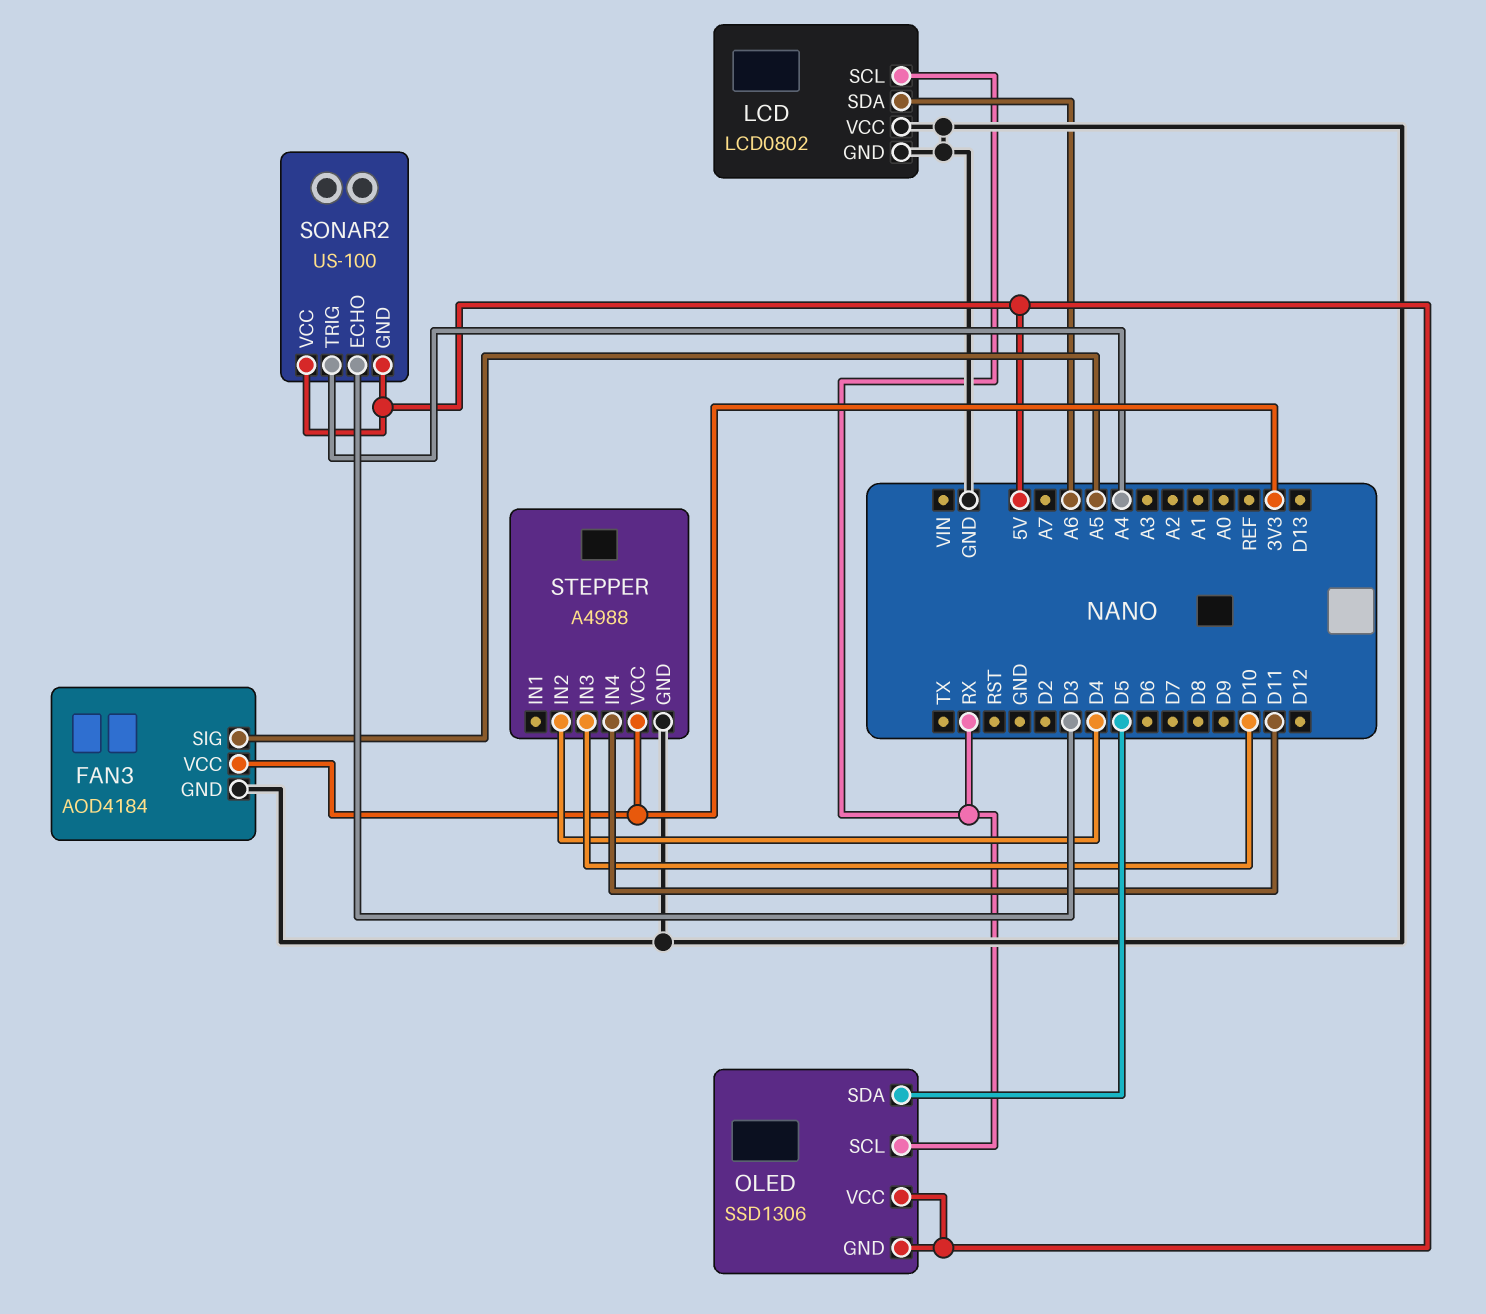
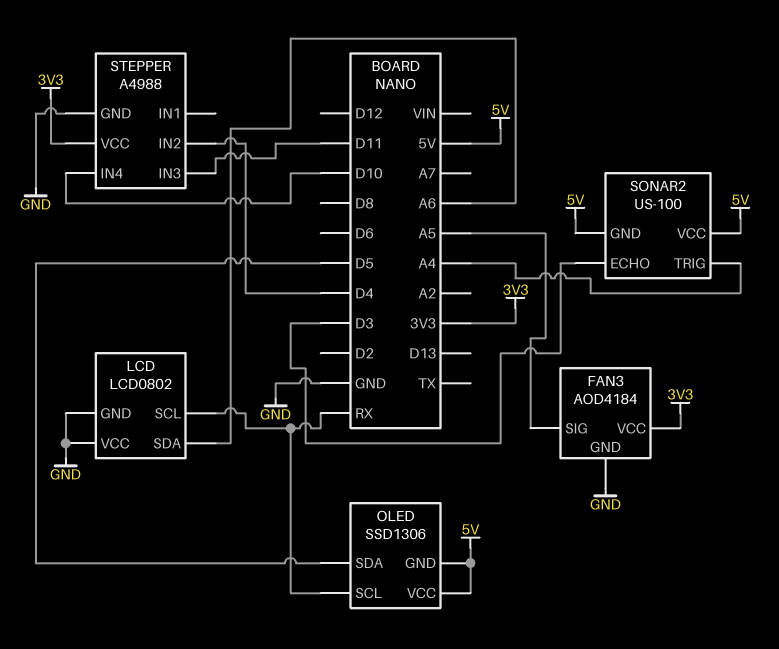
STEPPER pin IN3: D10 -> D11
STEPPER pin IN4: D11 -> D10

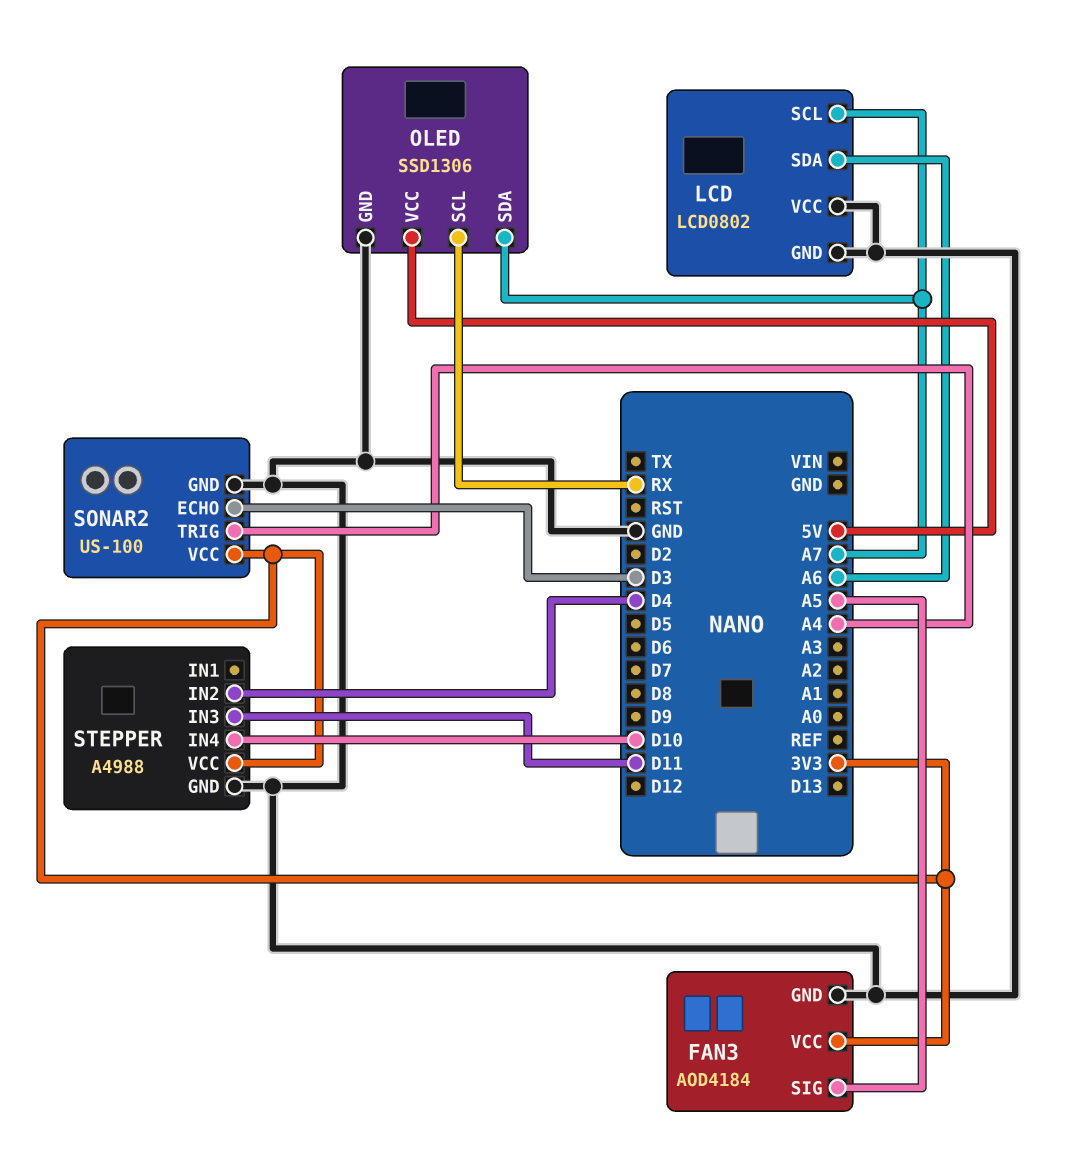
LCD pin SCL: RX -> A7
OLED pin GND: 5V -> GND
OLED pin SDA: D5 -> A7
SONAR2 pin GND: 5V -> GND
SONAR2 pin VCC: 5V -> 3V3

